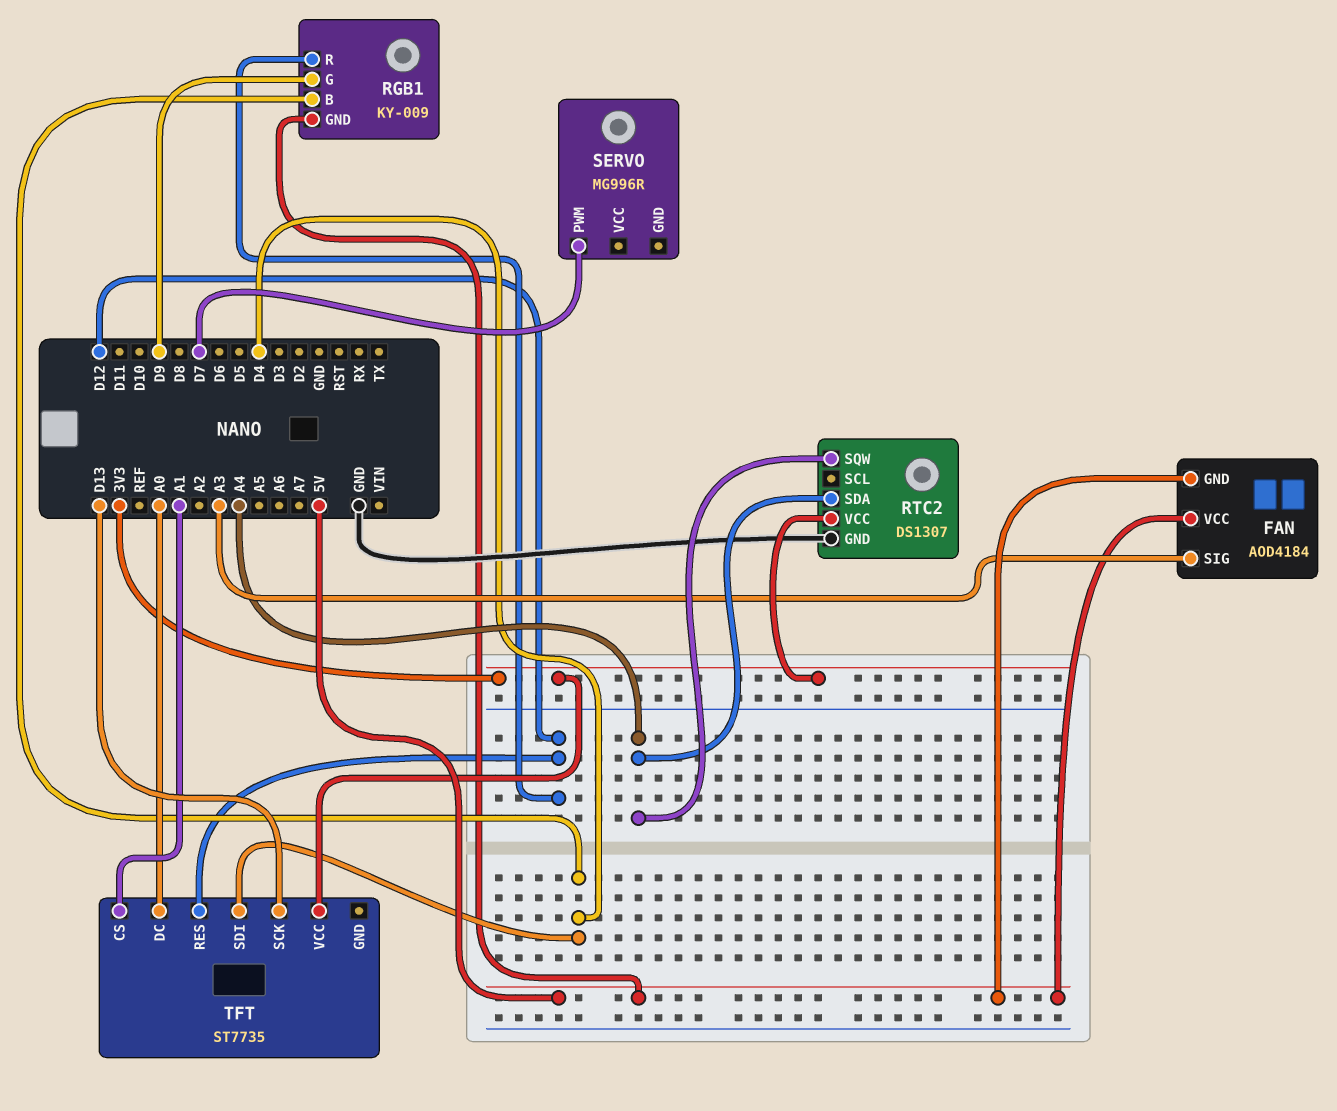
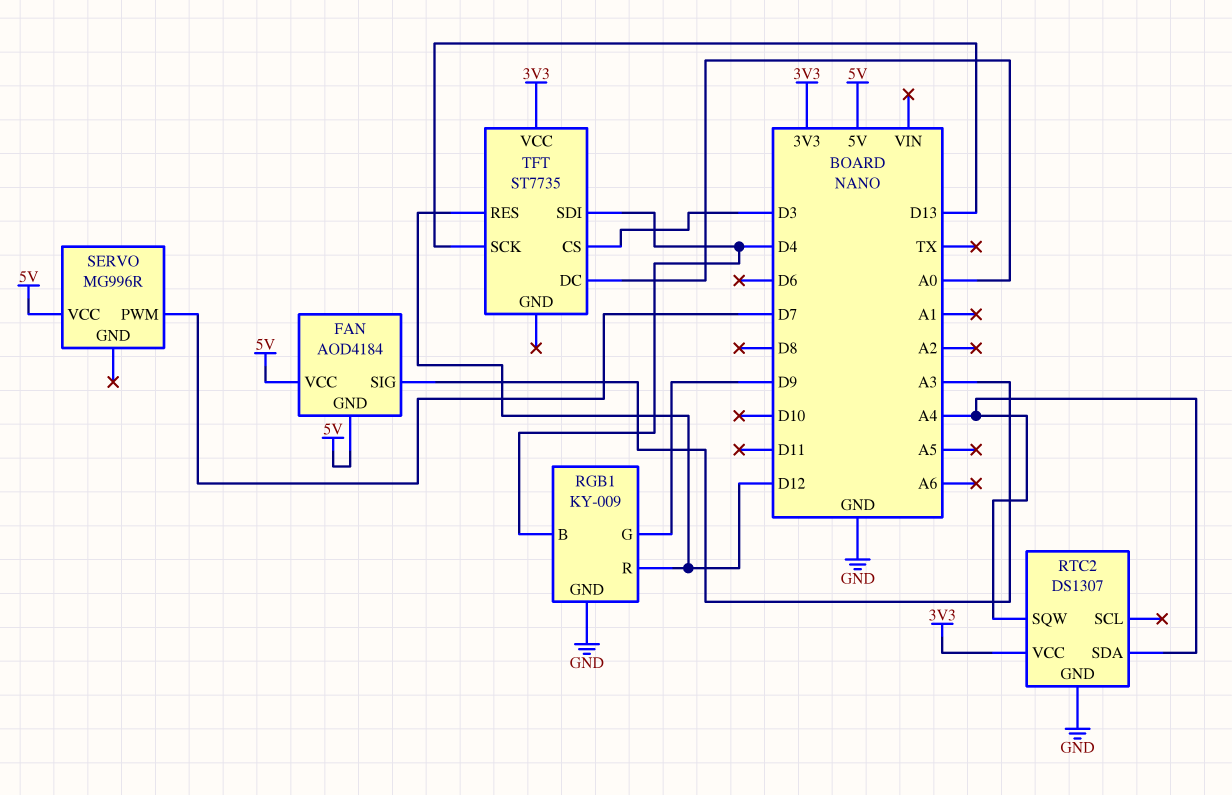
RGB1 pin GND: 5V -> GND
SERVO pin VCC: none -> 5V
TFT pin CS: A1 -> D3

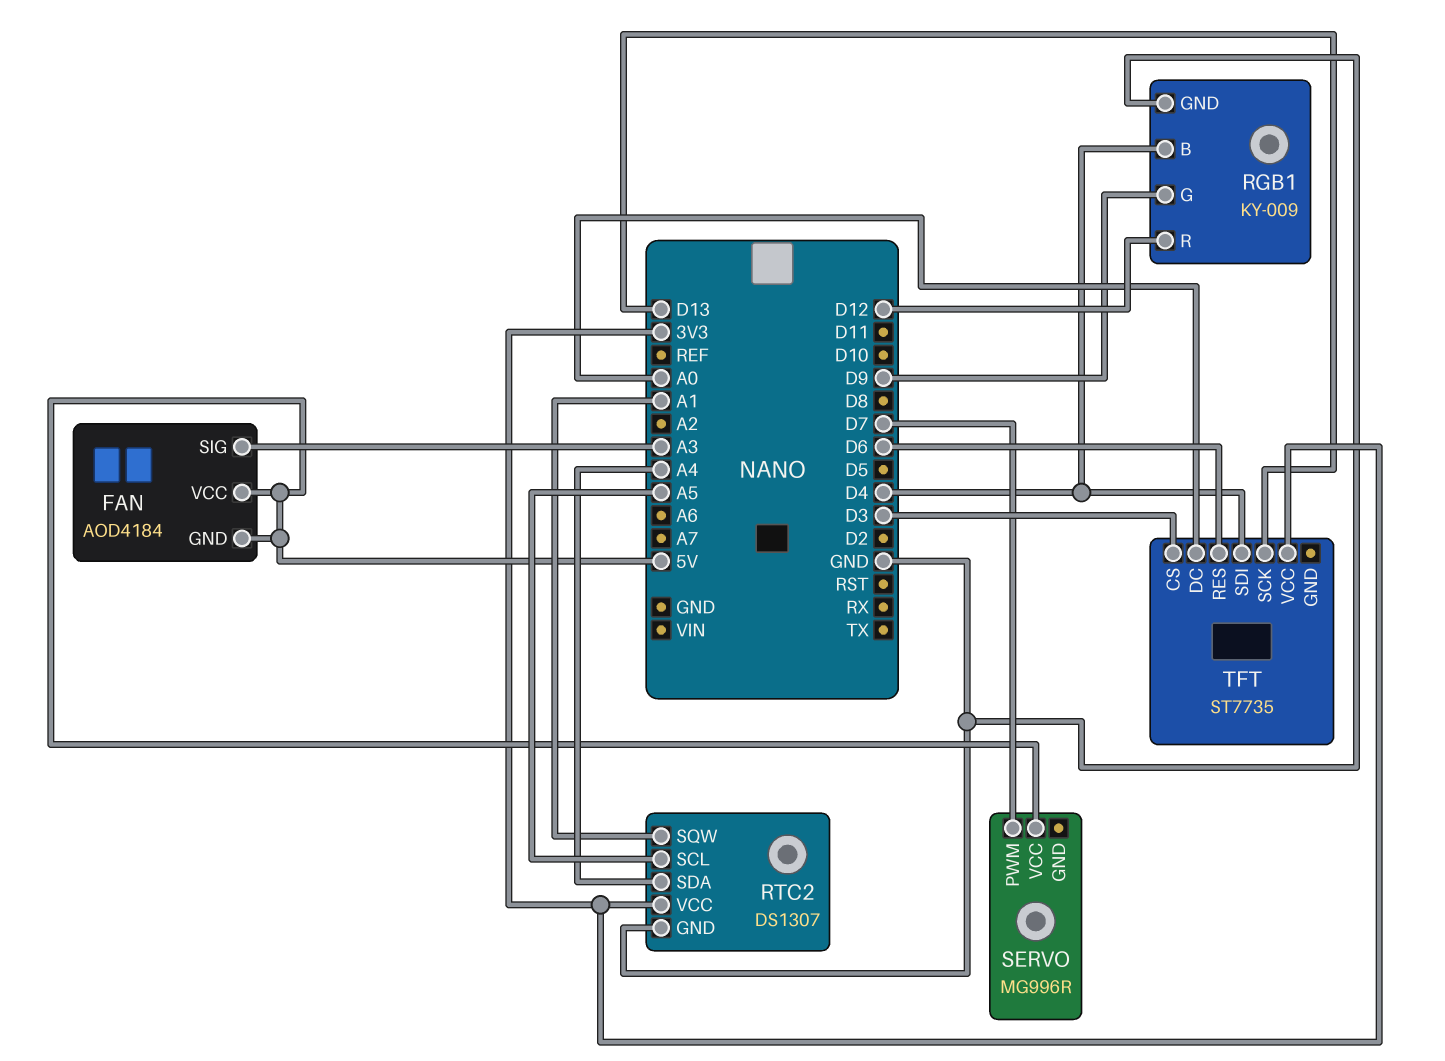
RTC2 pin SCL: none -> A5
RTC2 pin SQW: A4 -> A1
TFT pin RES: D12 -> D6

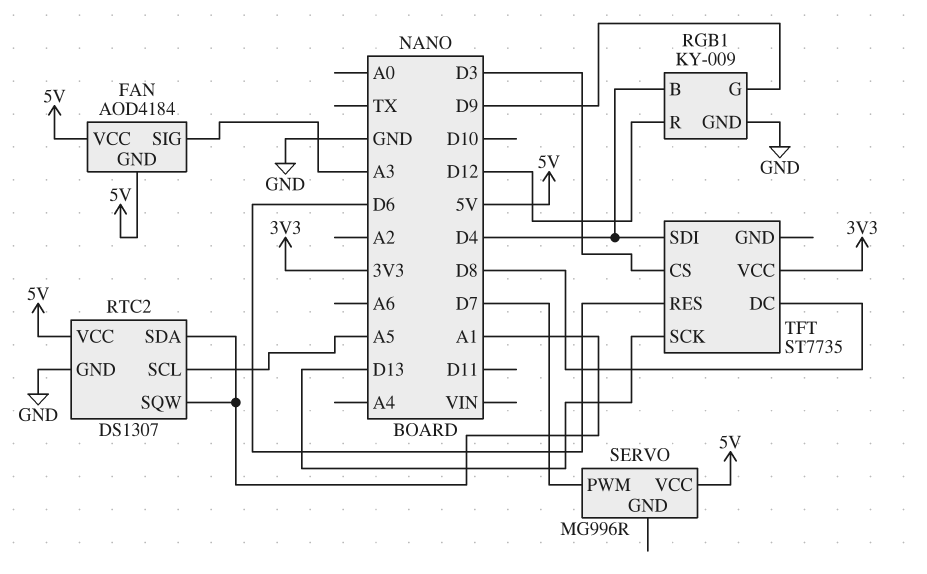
RTC2 pin SDA: A4 -> A1
RTC2 pin VCC: 3V3 -> 5V
TFT pin DC: A0 -> D8

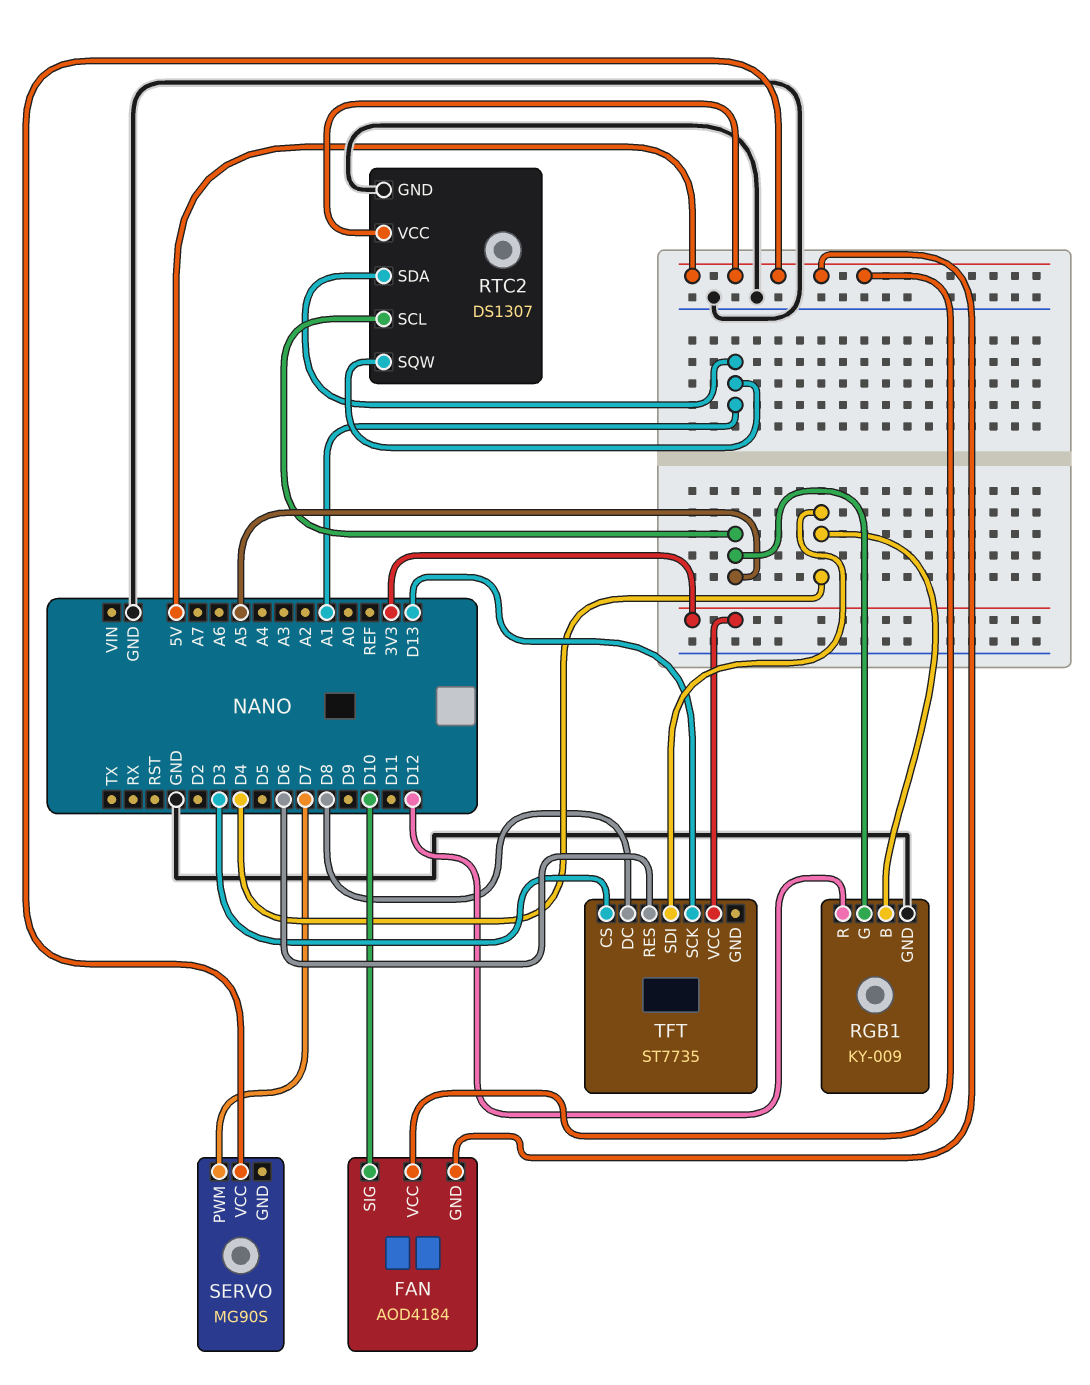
FAN pin SIG: A3 -> D10
RGB1 pin G: D9 -> A5
SERVO: MG996R -> MG90S

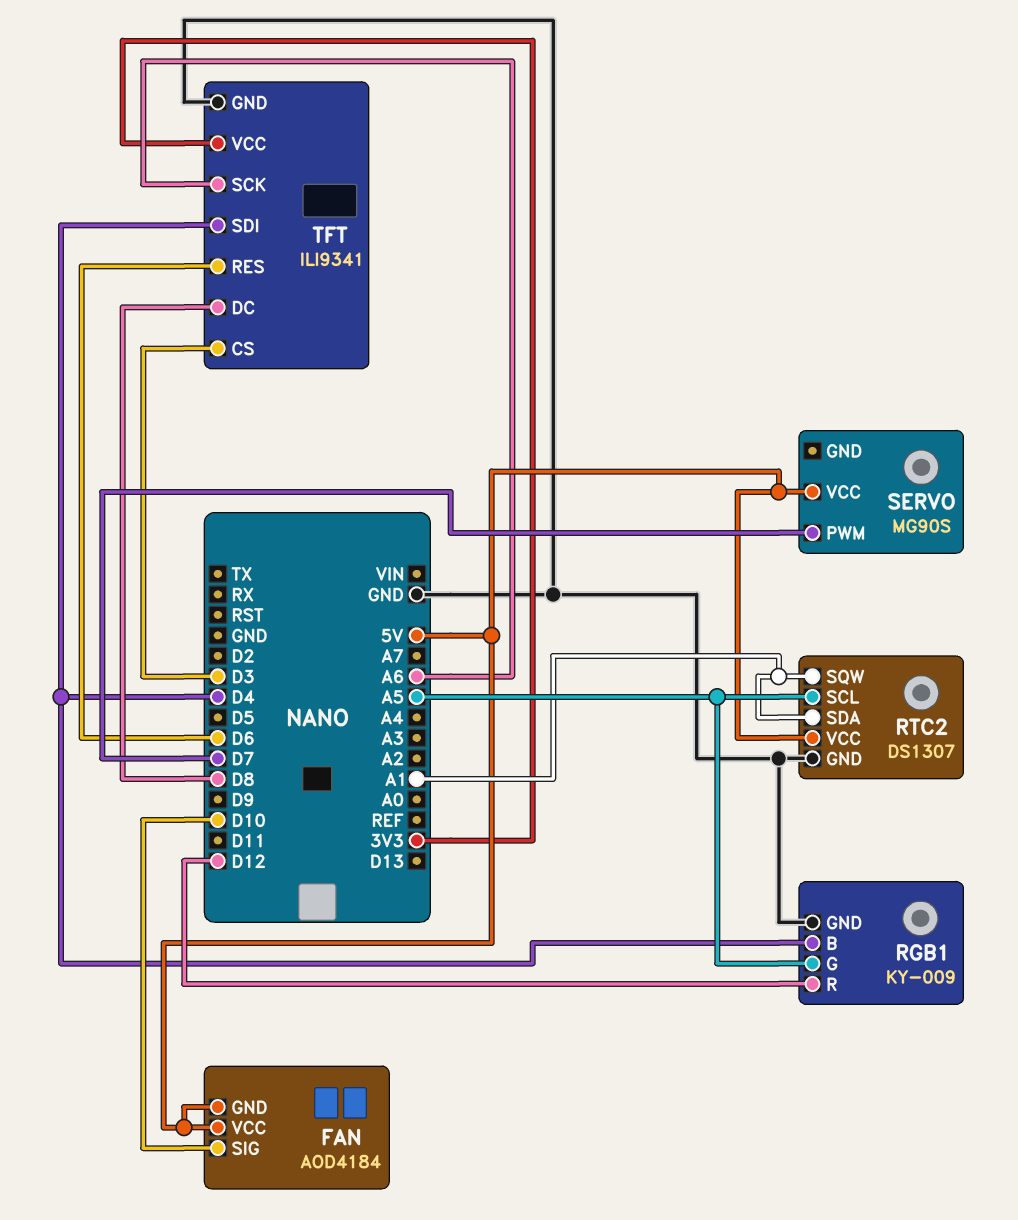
TFT: ST7735 -> ILI9341
TFT pin GND: none -> GND
TFT pin SCK: D13 -> A6

